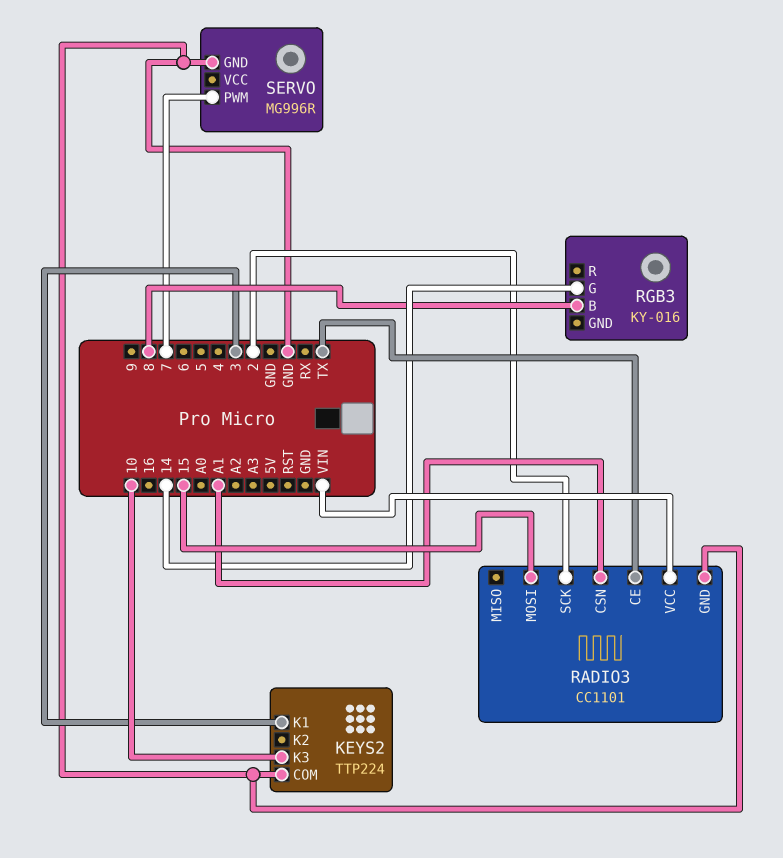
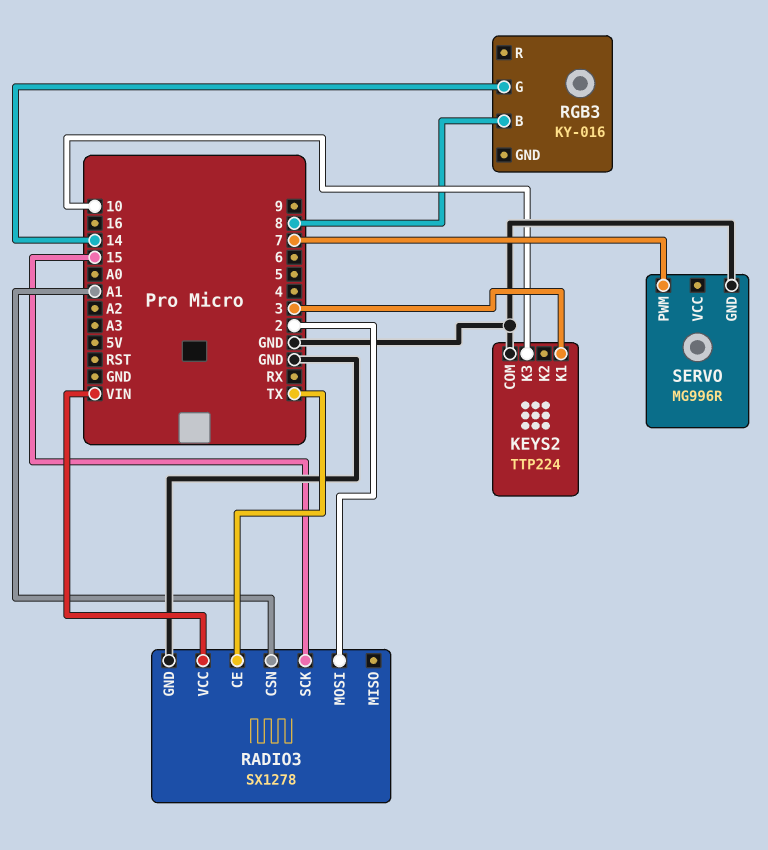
RADIO3: CC1101 -> SX1278
RADIO3 pin MOSI: 15 -> 2
RADIO3 pin SCK: 2 -> 15

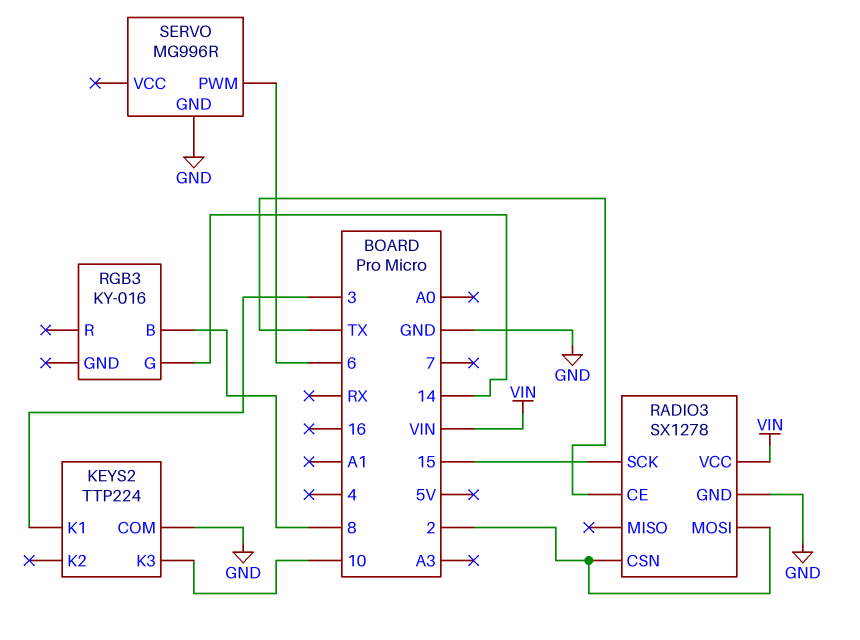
RADIO3 pin CSN: A1 -> 2
SERVO pin PWM: 7 -> 6

